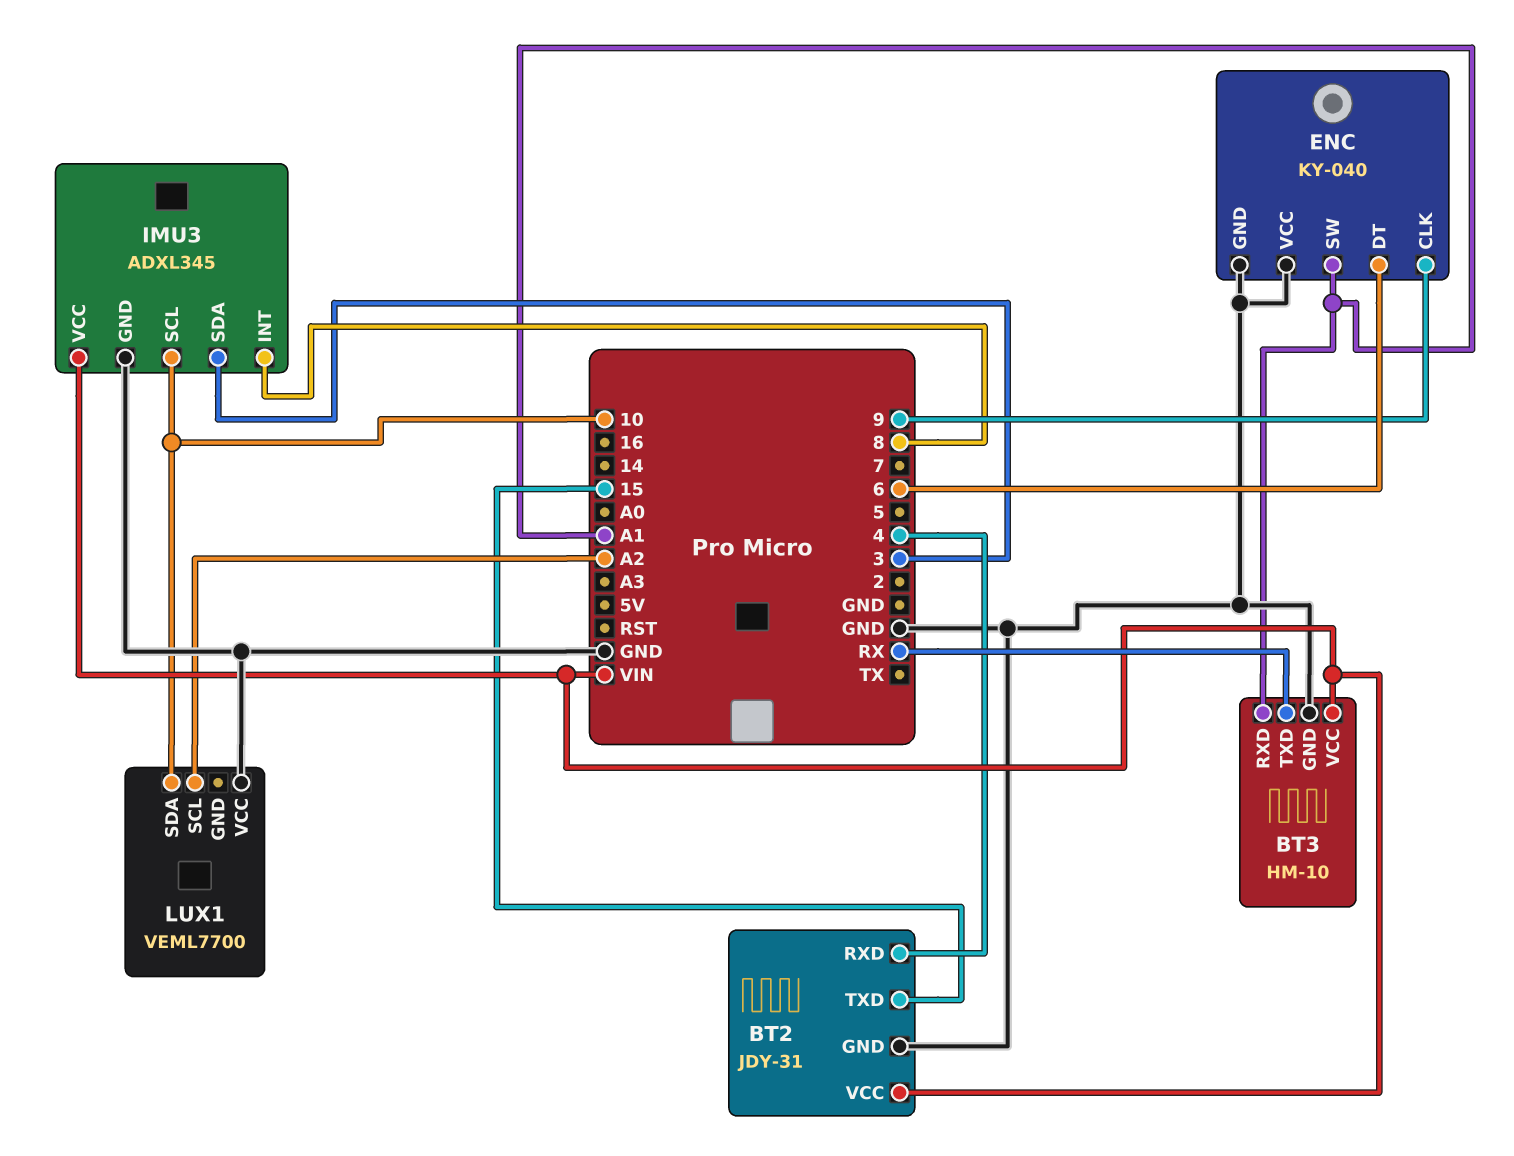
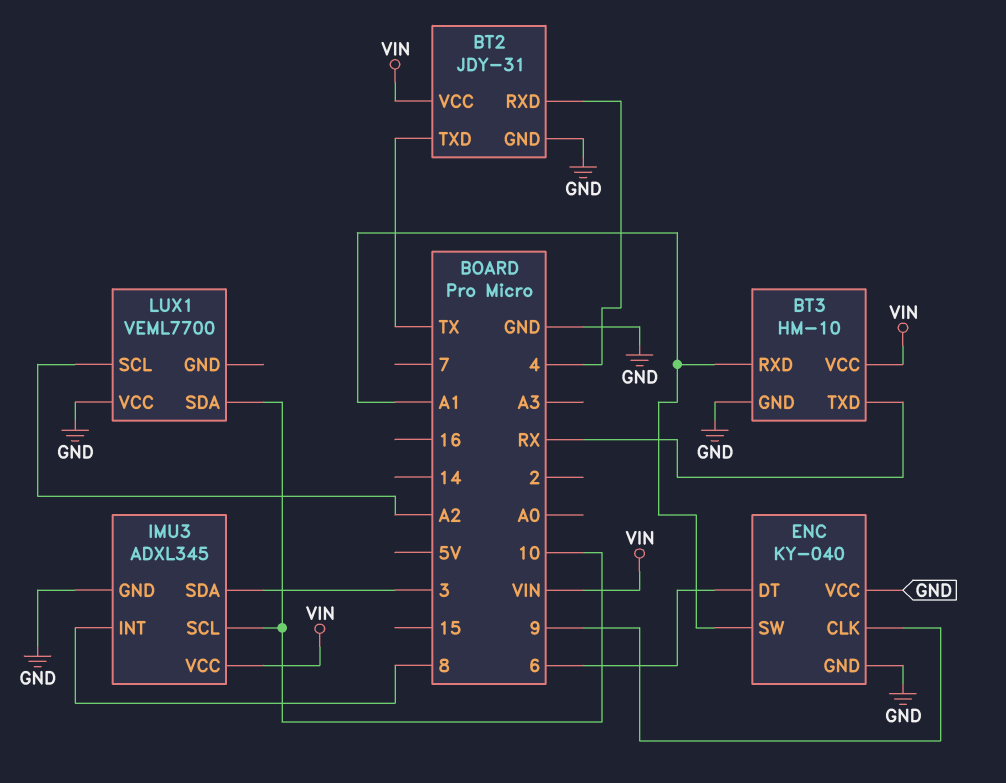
BT2 pin TXD: 15 -> TX

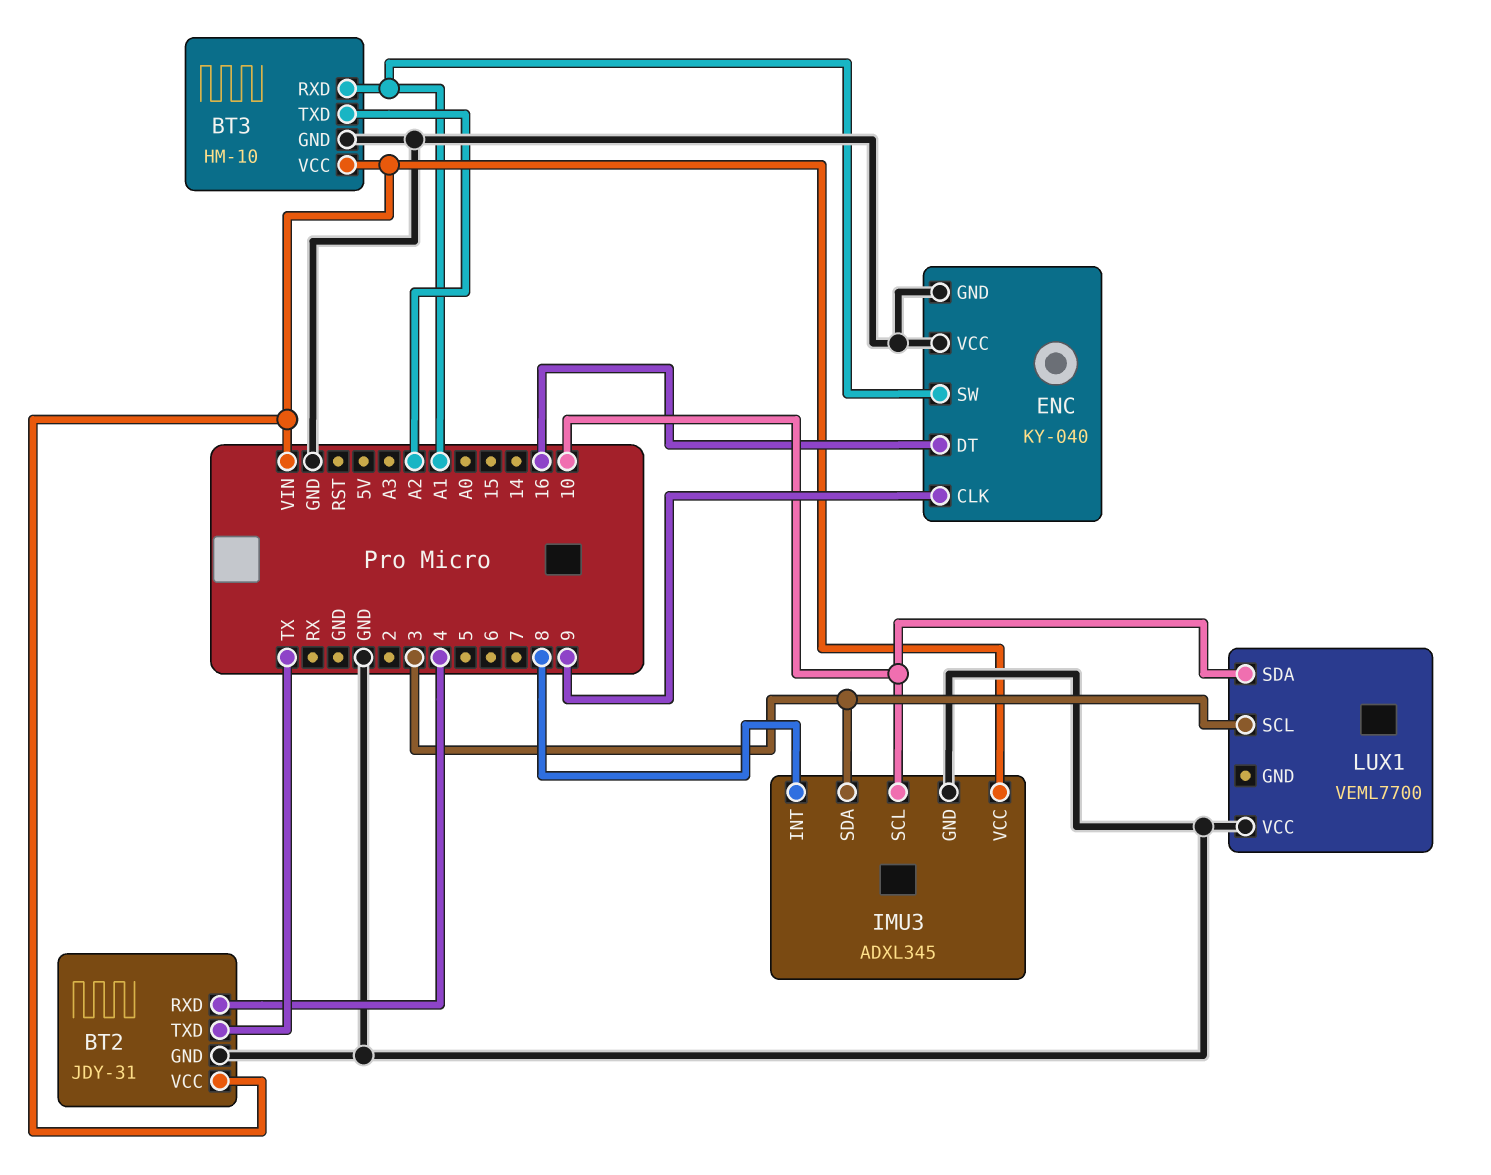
BT3 pin TXD: RX -> A2
ENC pin DT: 6 -> 16
LUX1 pin SCL: A2 -> 3

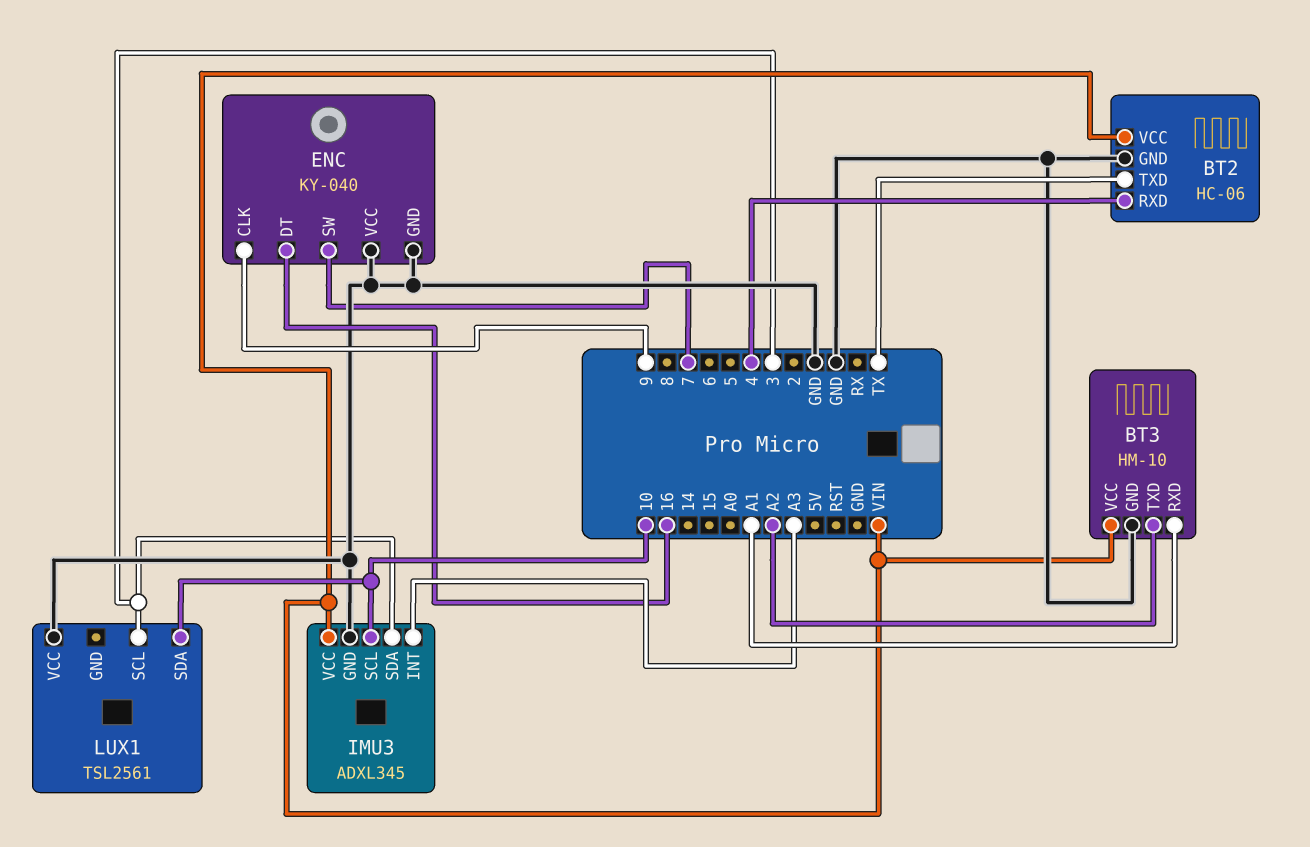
BT2: JDY-31 -> HC-06
ENC pin SW: A1 -> 7
IMU3 pin INT: 8 -> A3
LUX1: VEML7700 -> TSL2561

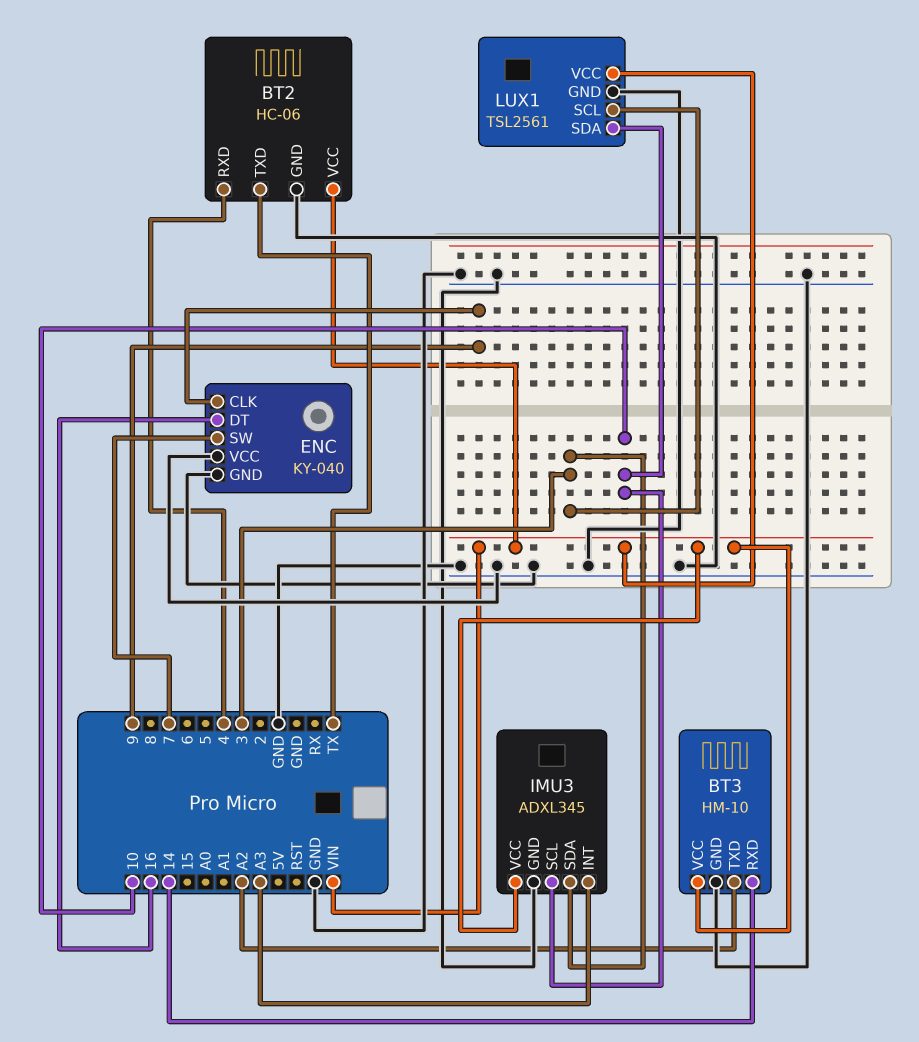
BT3 pin RXD: A1 -> 14
LUX1 pin GND: none -> GND
LUX1 pin VCC: GND -> VIN

